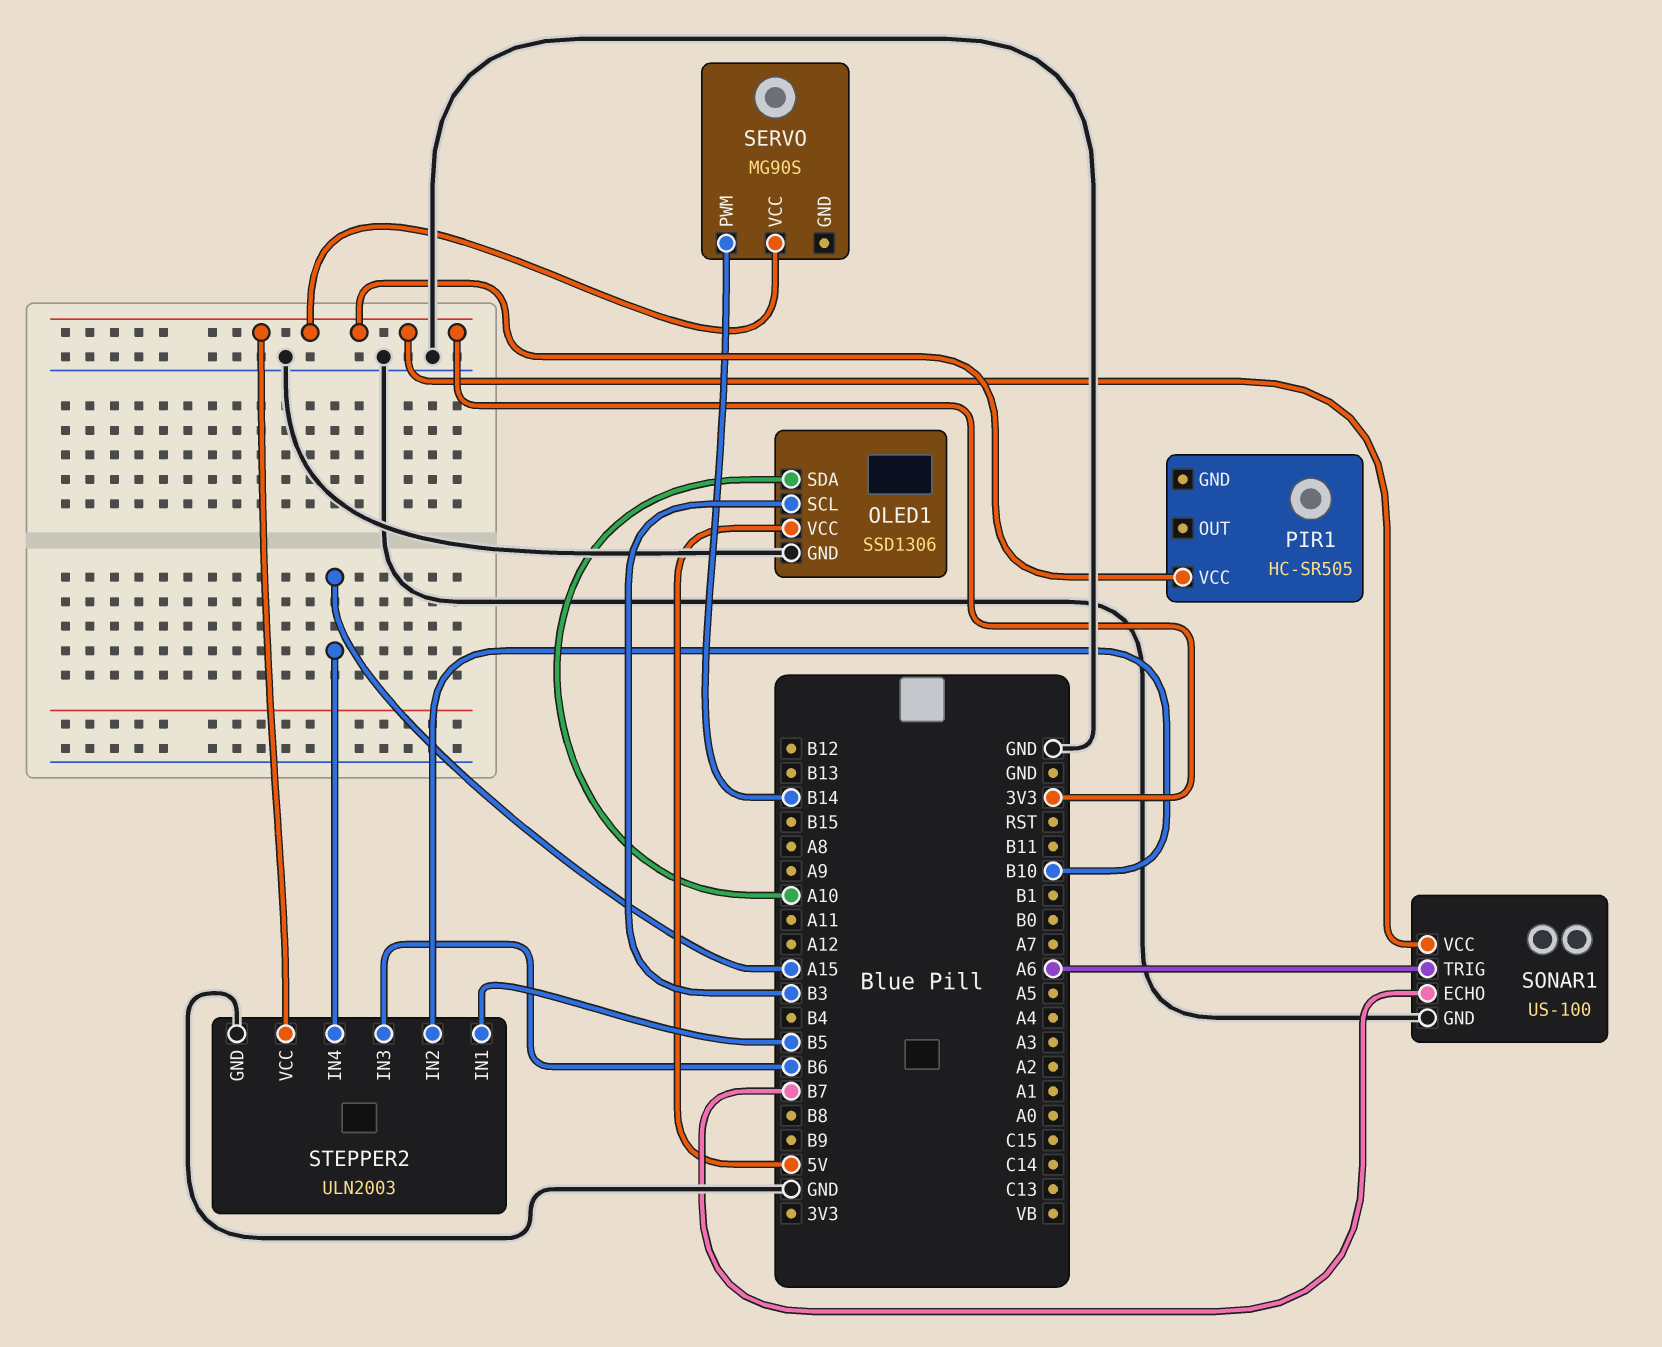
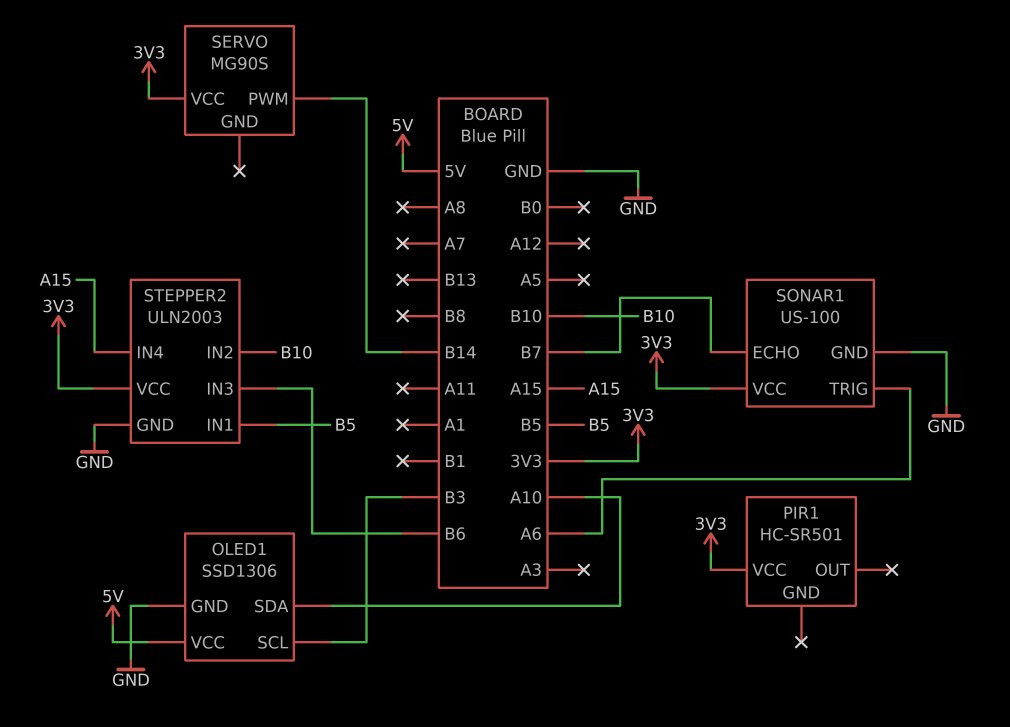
PIR1: HC-SR505 -> HC-SR501

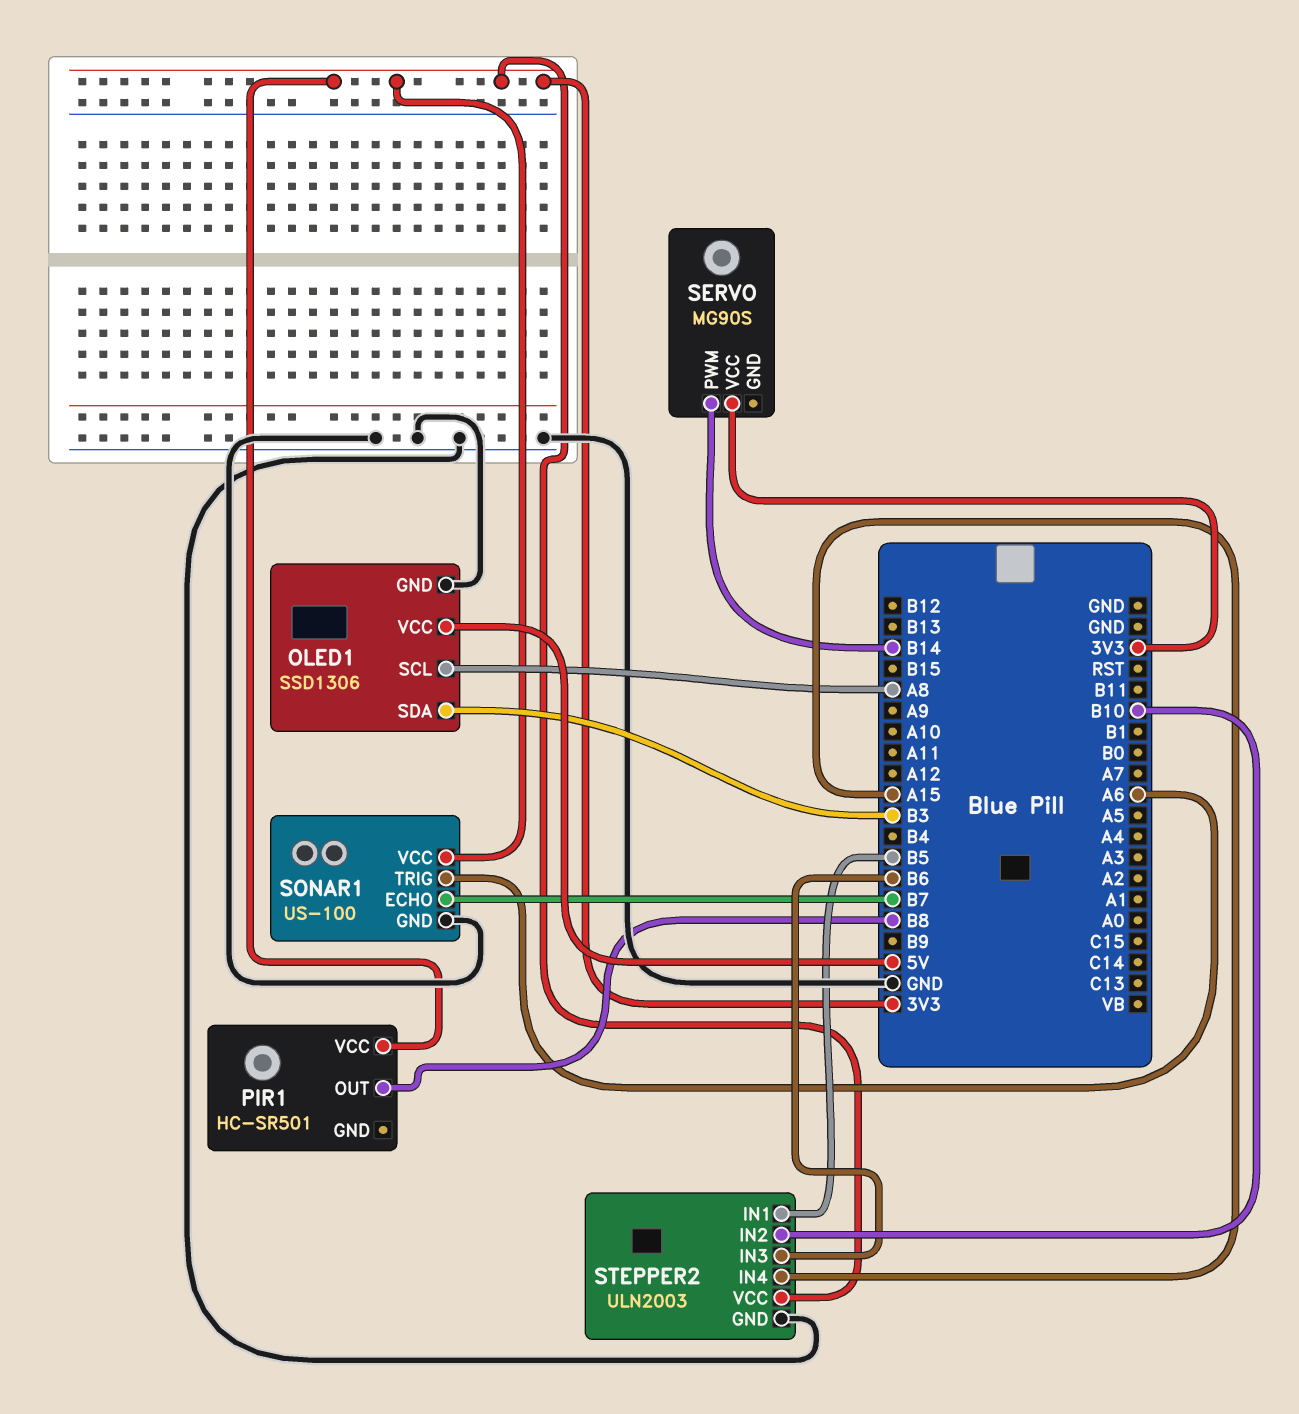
OLED1 pin SCL: B3 -> A8
OLED1 pin SDA: A10 -> B3
PIR1 pin OUT: none -> B8

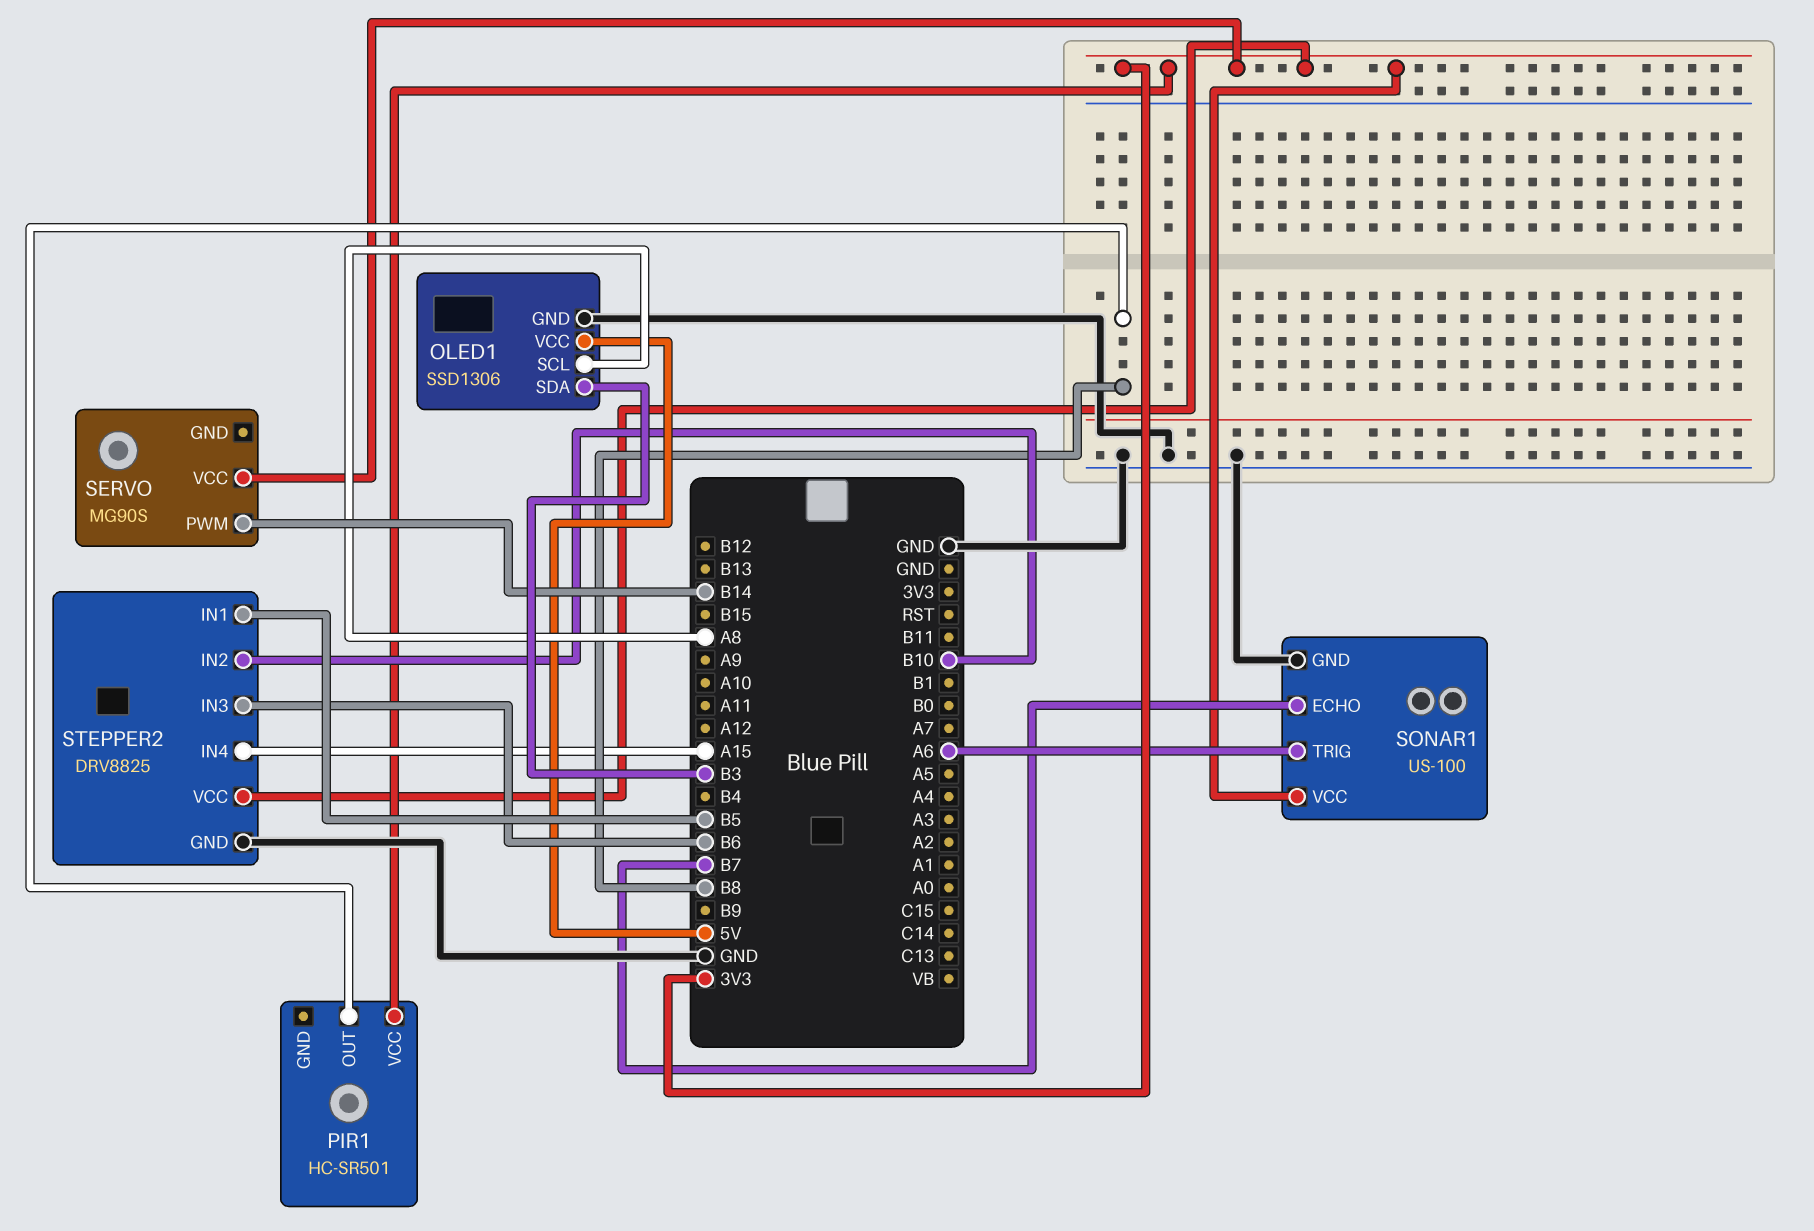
STEPPER2: ULN2003 -> DRV8825

